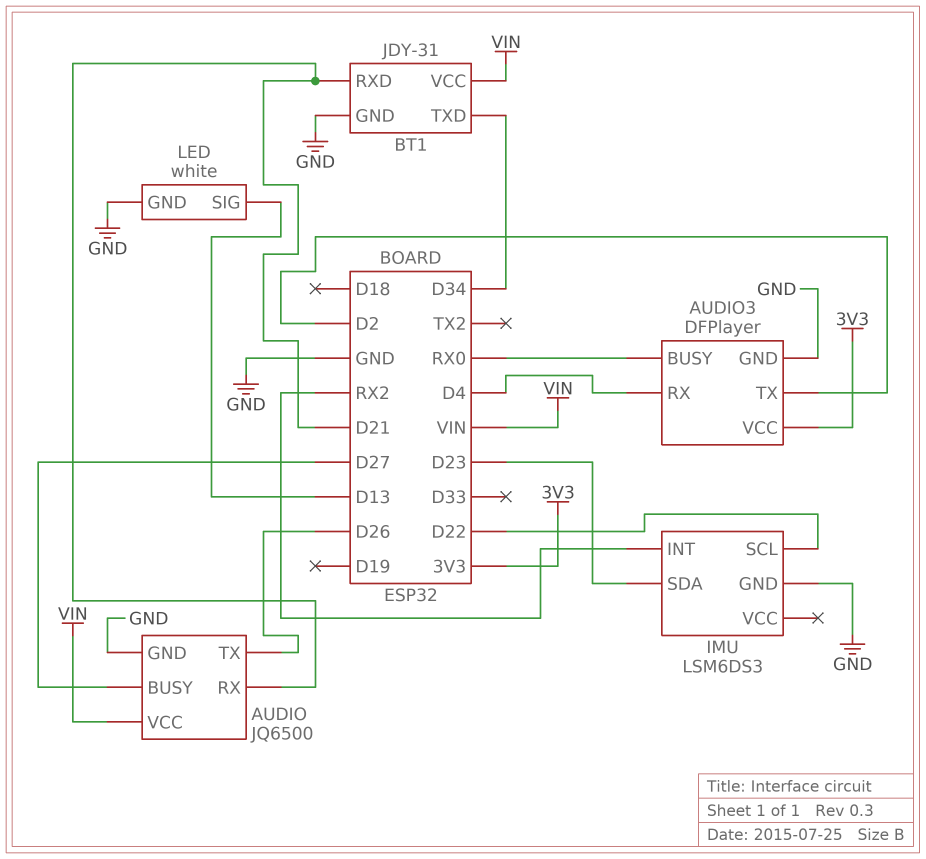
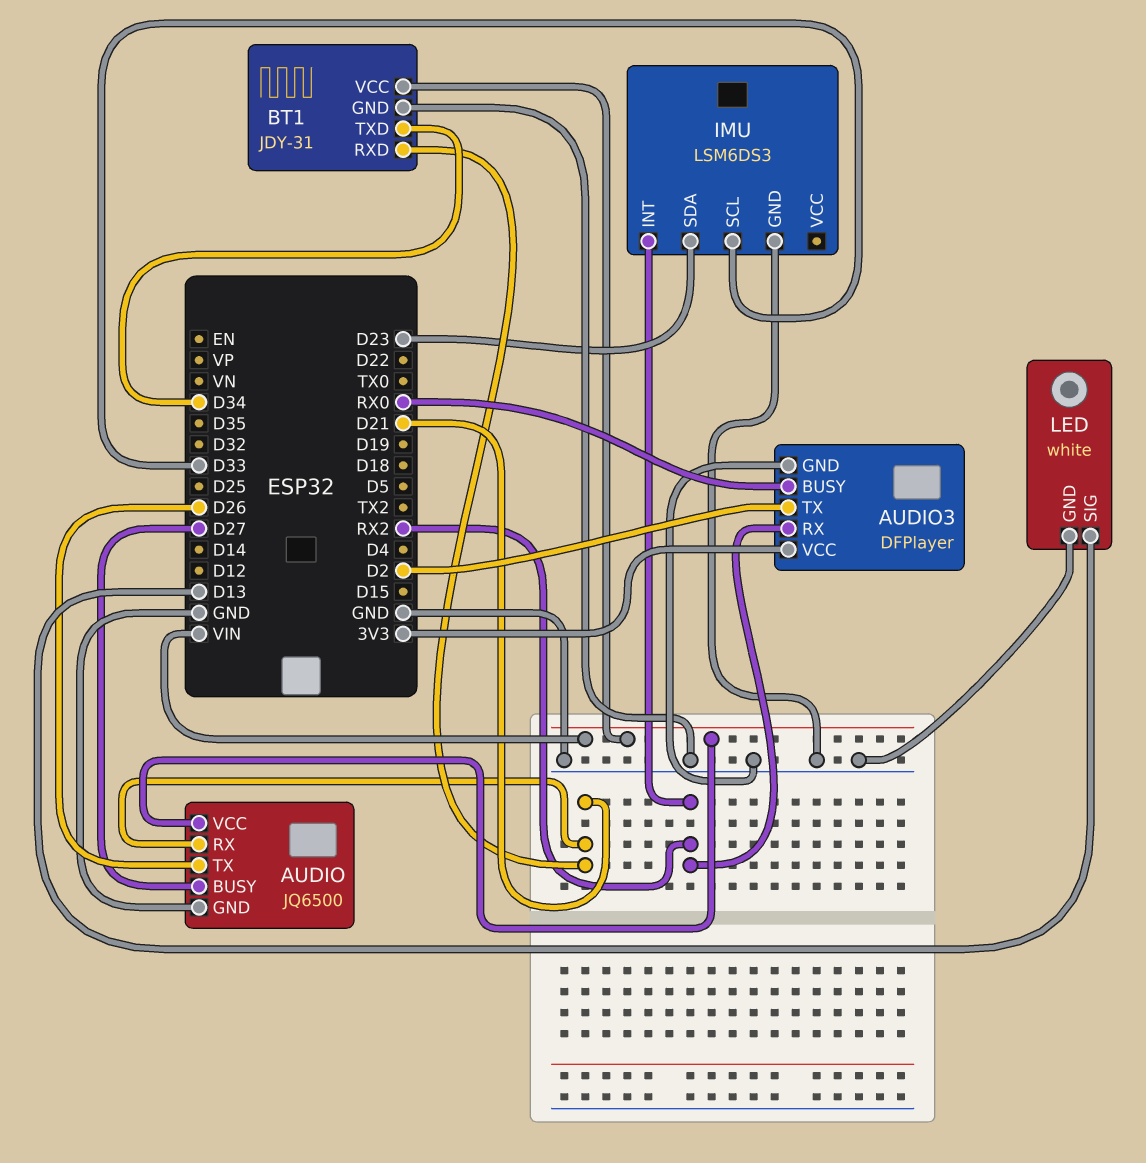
AUDIO3 pin RX: D4 -> RX2
IMU pin SCL: D22 -> D33

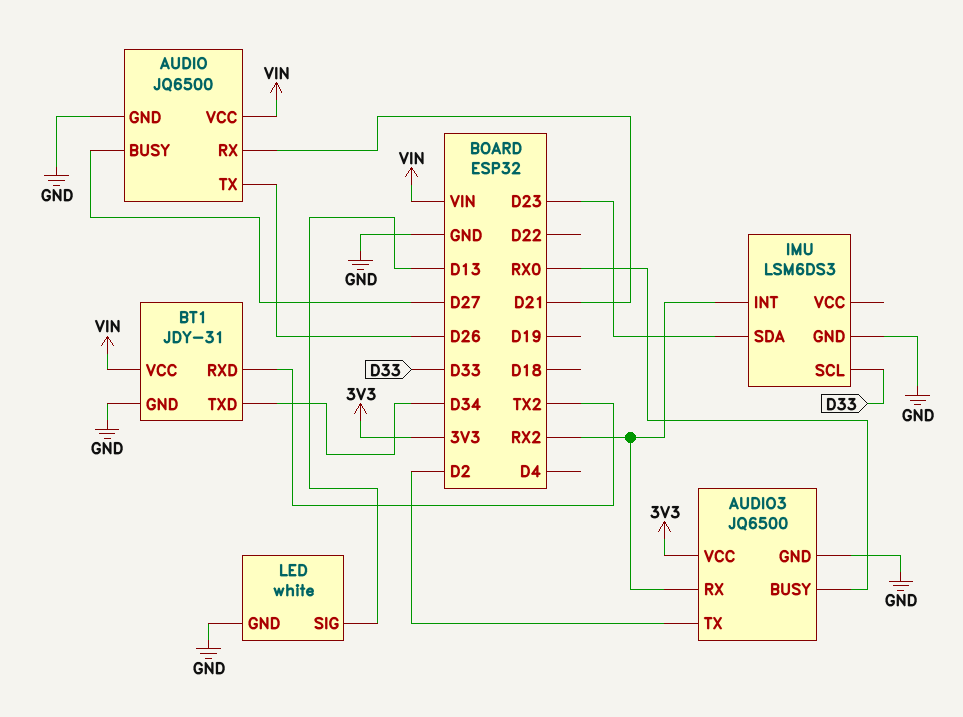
AUDIO3: DFPlayer -> JQ6500
BT1 pin RXD: D21 -> TX2

